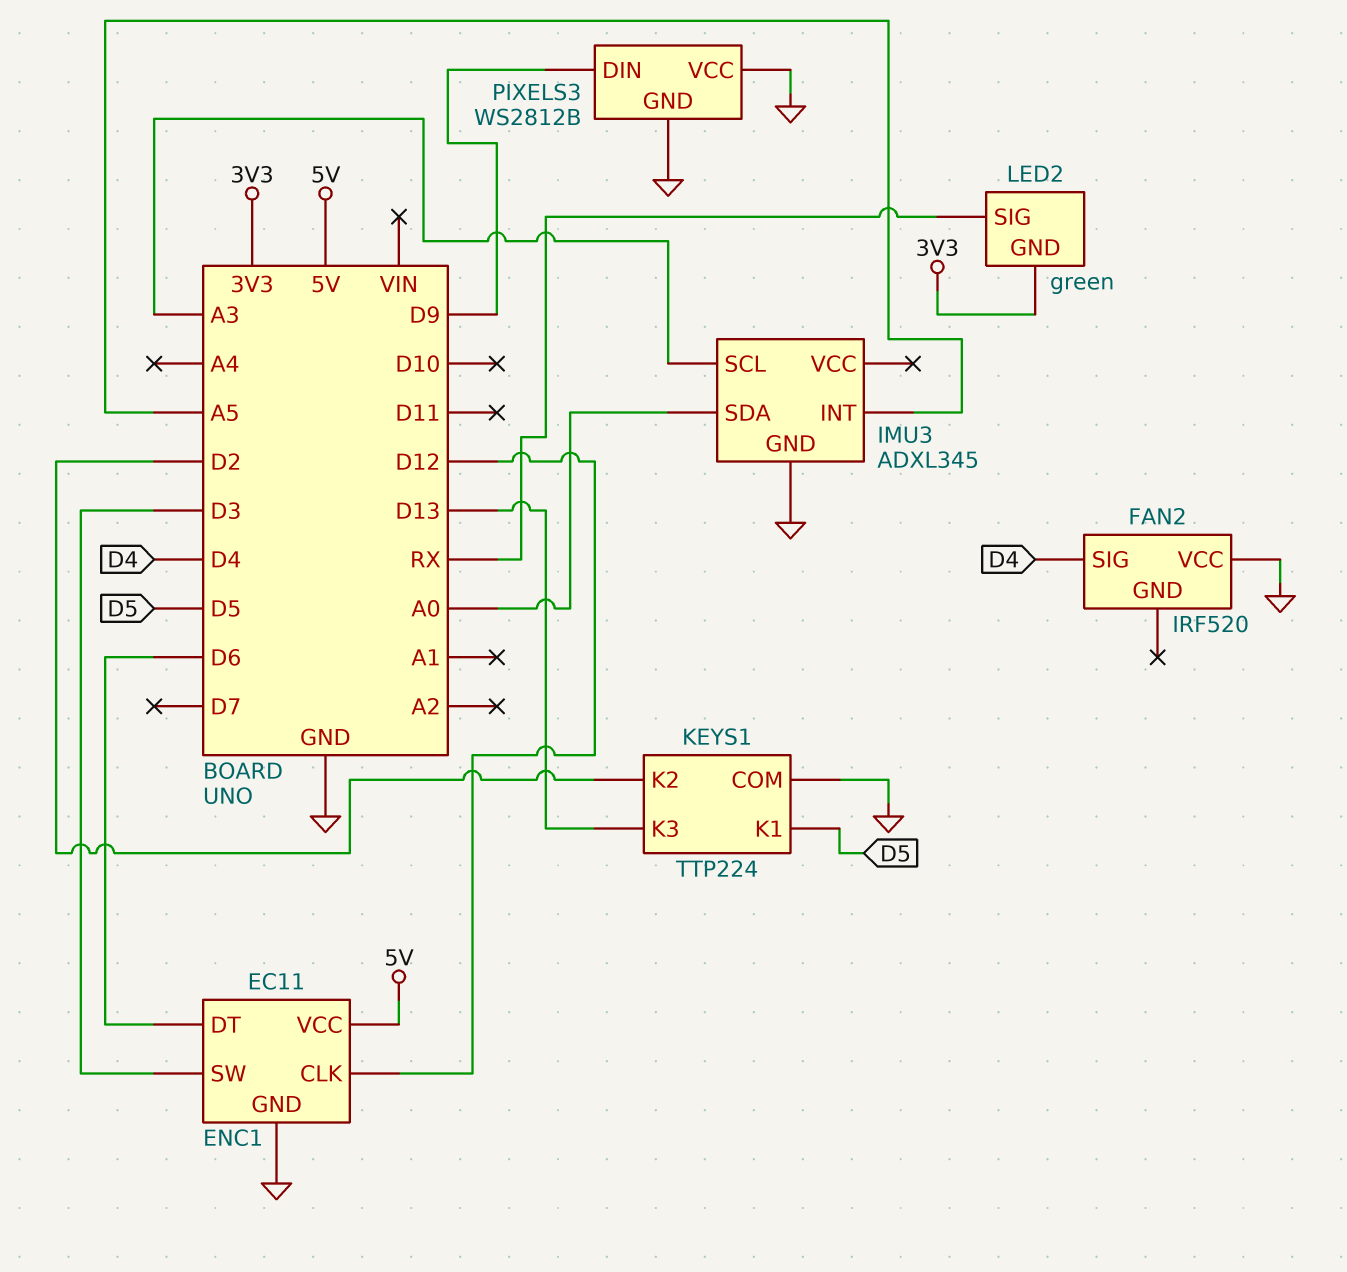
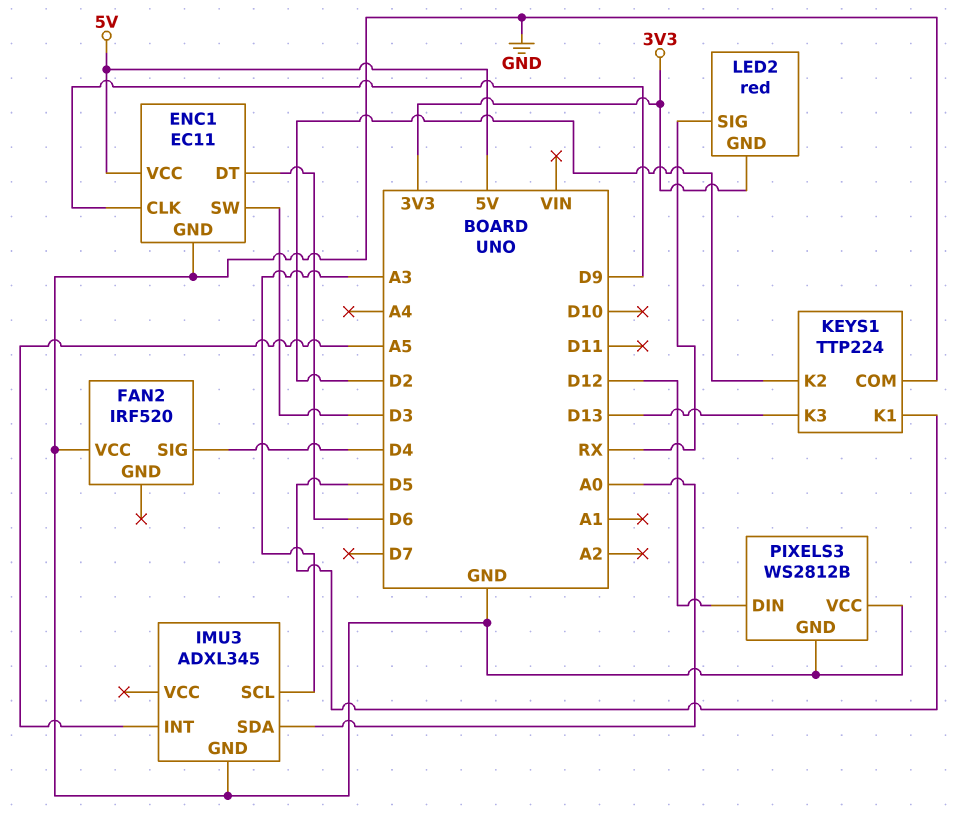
ENC1 pin CLK: D12 -> D9
LED2: green -> red
PIXELS3 pin DIN: D9 -> D12

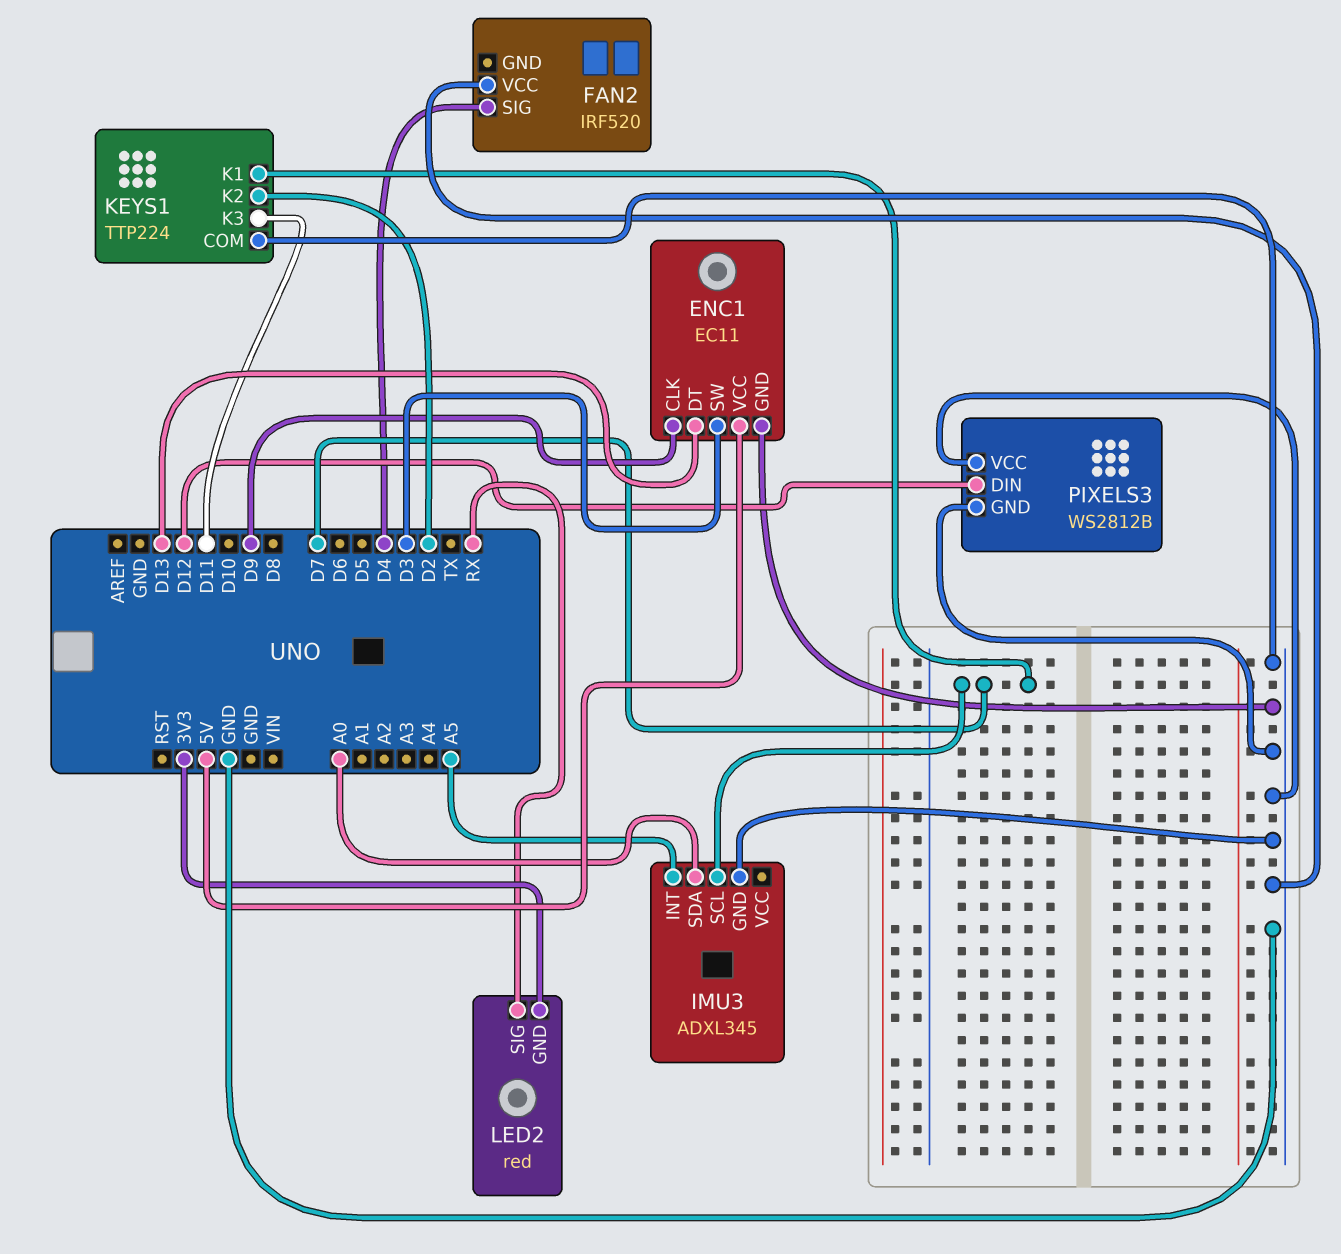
ENC1 pin DT: D6 -> D13
IMU3 pin SCL: A3 -> D7
KEYS1 pin K1: D5 -> D7
KEYS1 pin K3: D13 -> D11

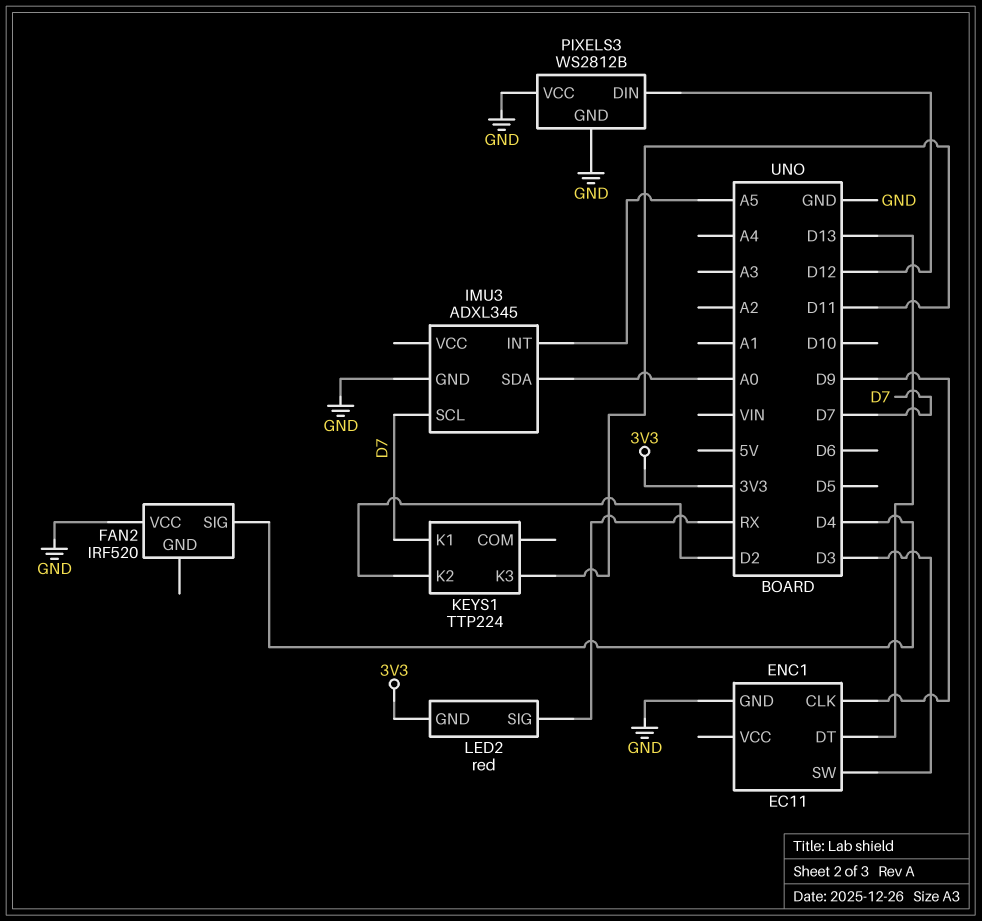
ENC1 pin VCC: 5V -> none
KEYS1 pin COM: GND -> none

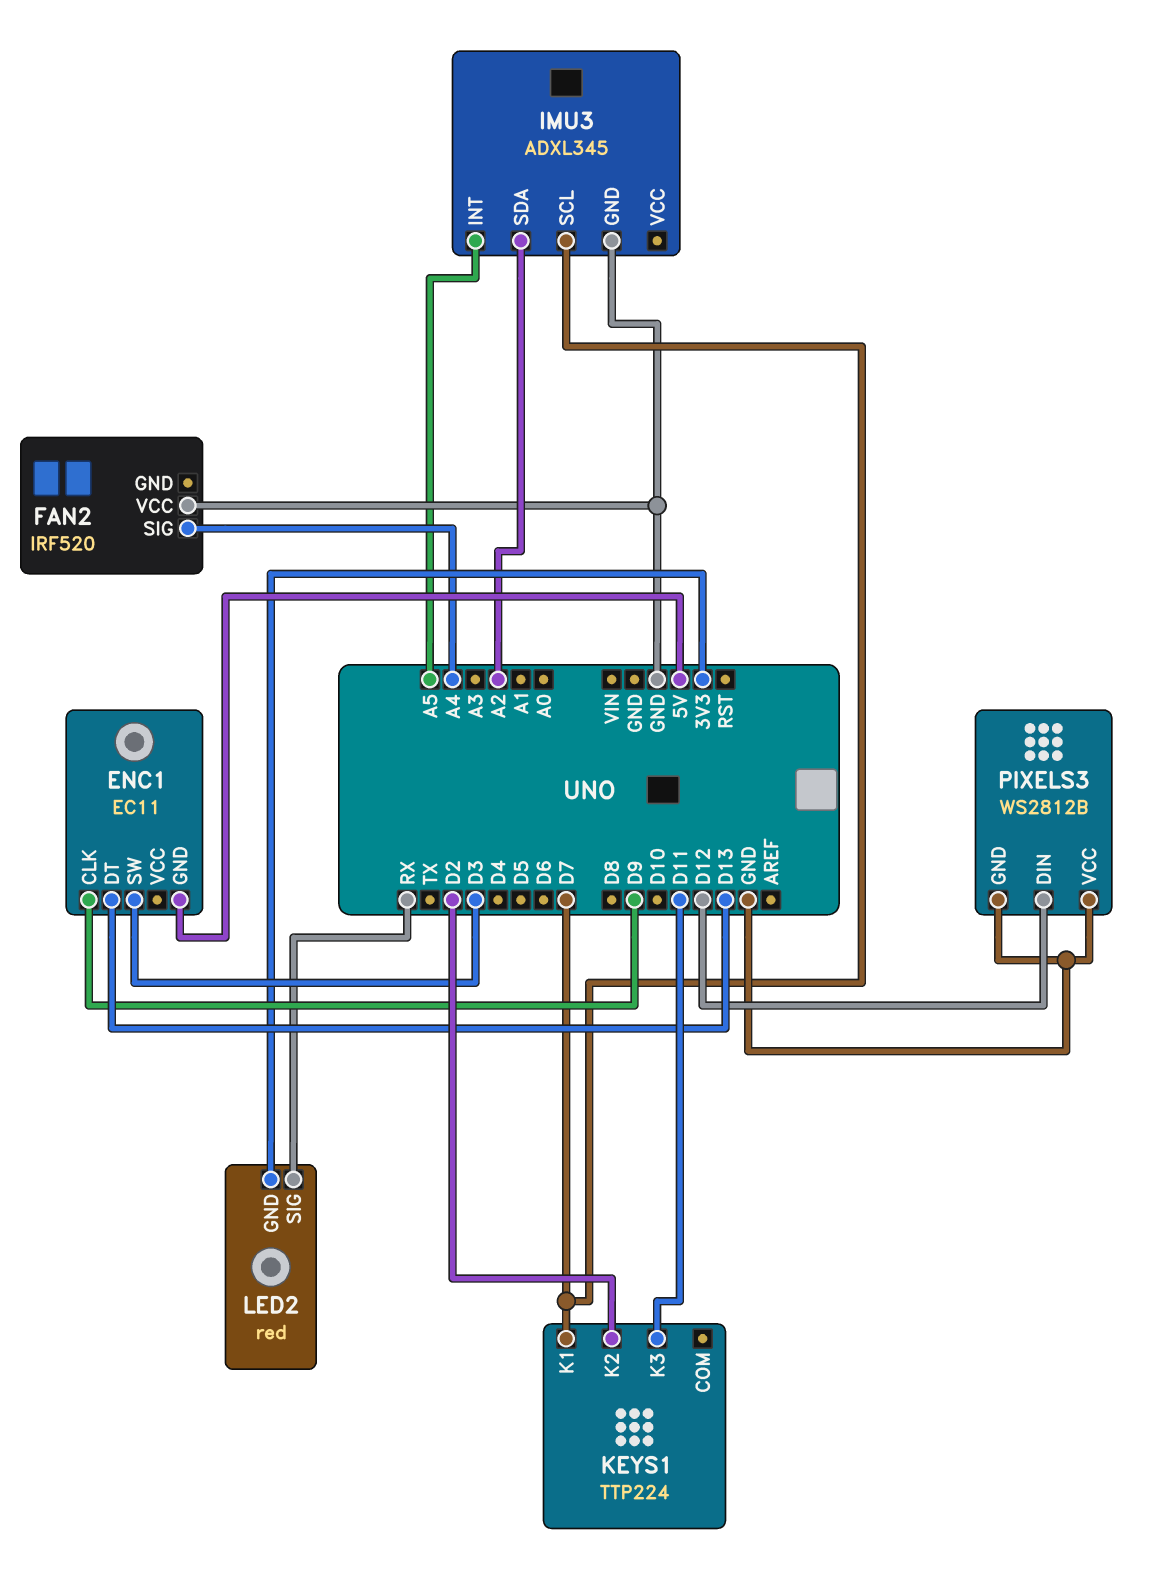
ENC1 pin GND: GND -> 5V
FAN2 pin SIG: D4 -> A4
IMU3 pin SDA: A0 -> A2

